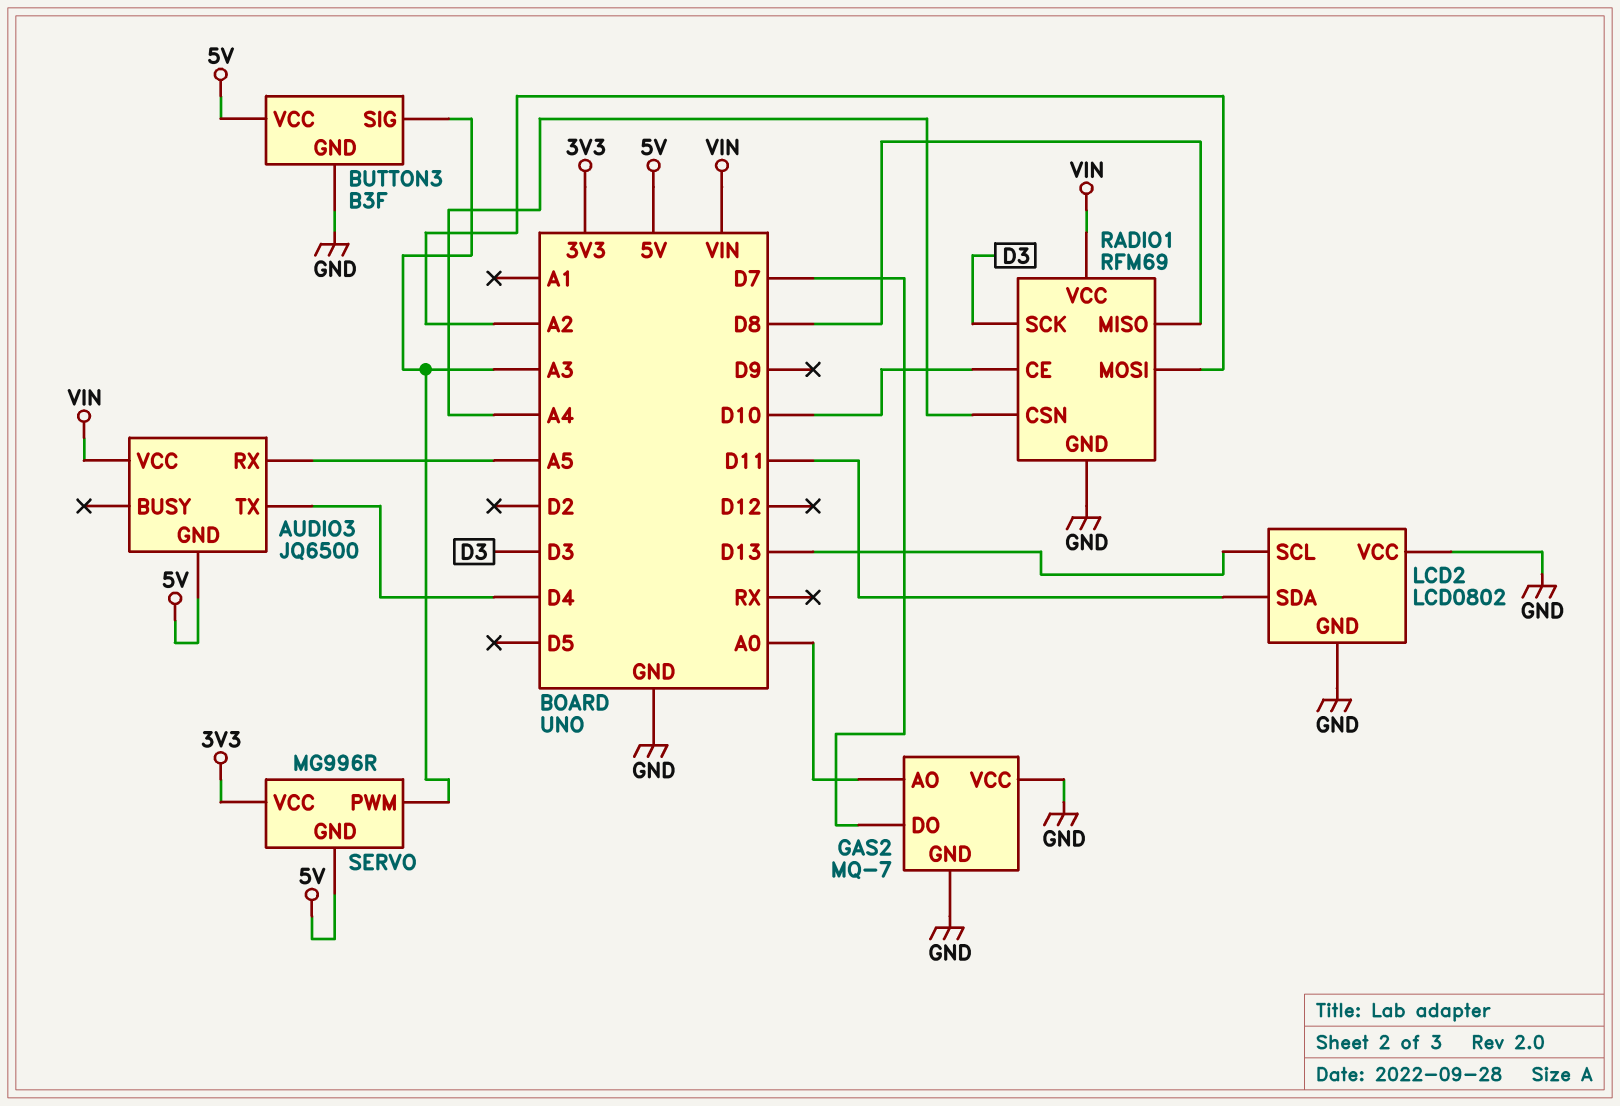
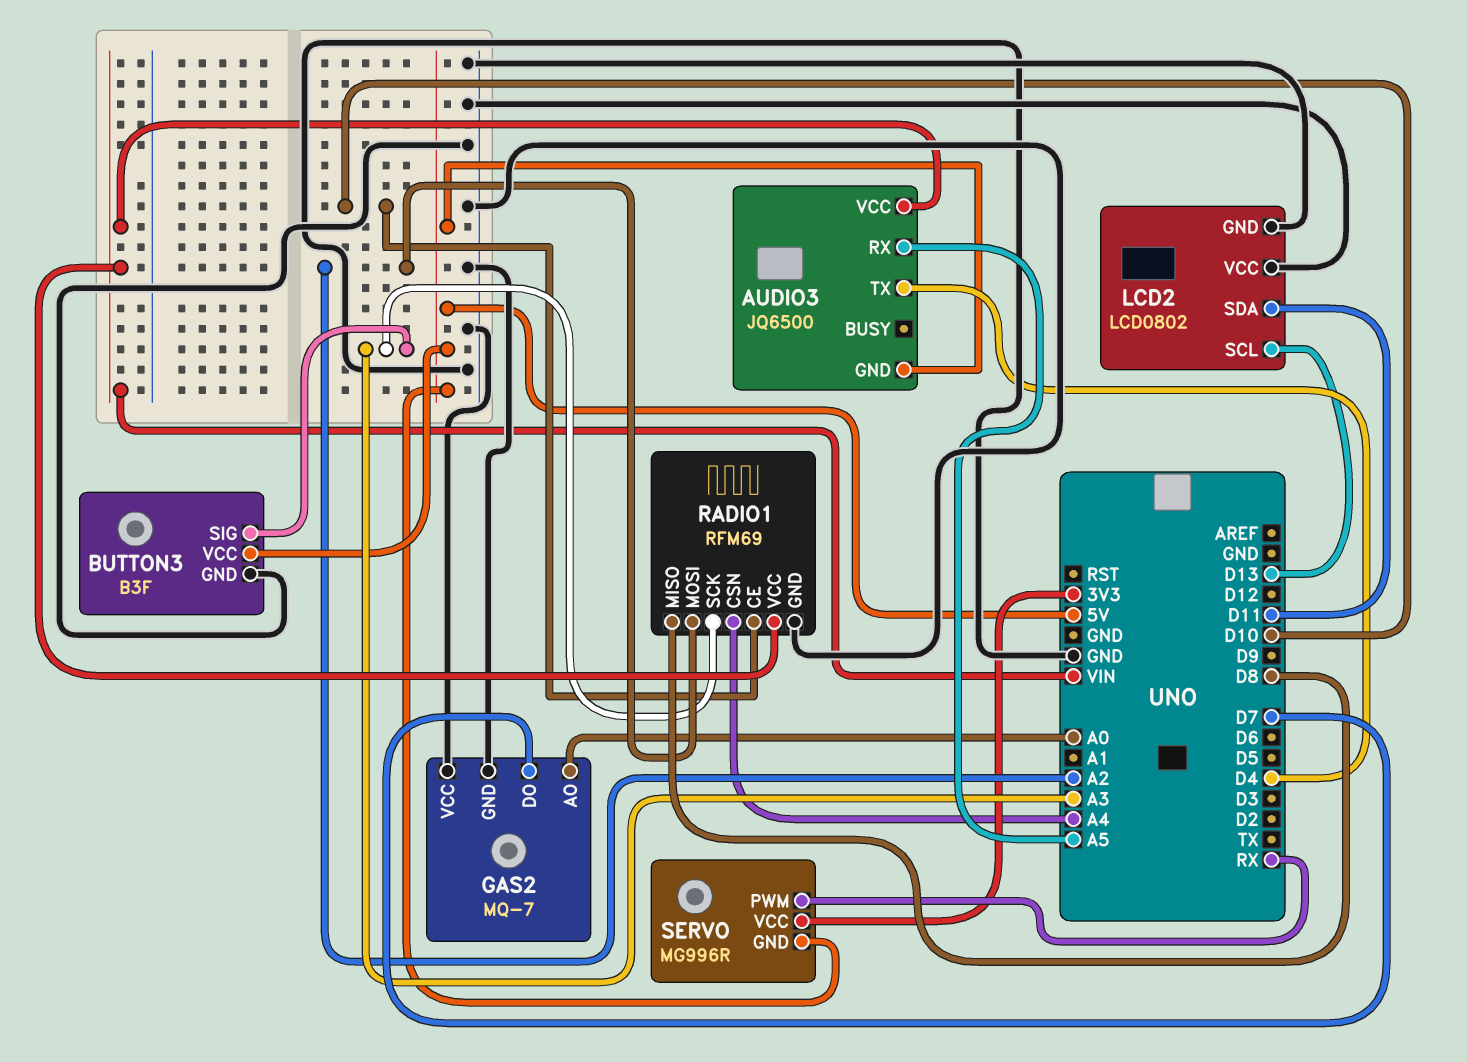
RADIO1 pin SCK: D3 -> A3
SERVO pin PWM: A3 -> RX

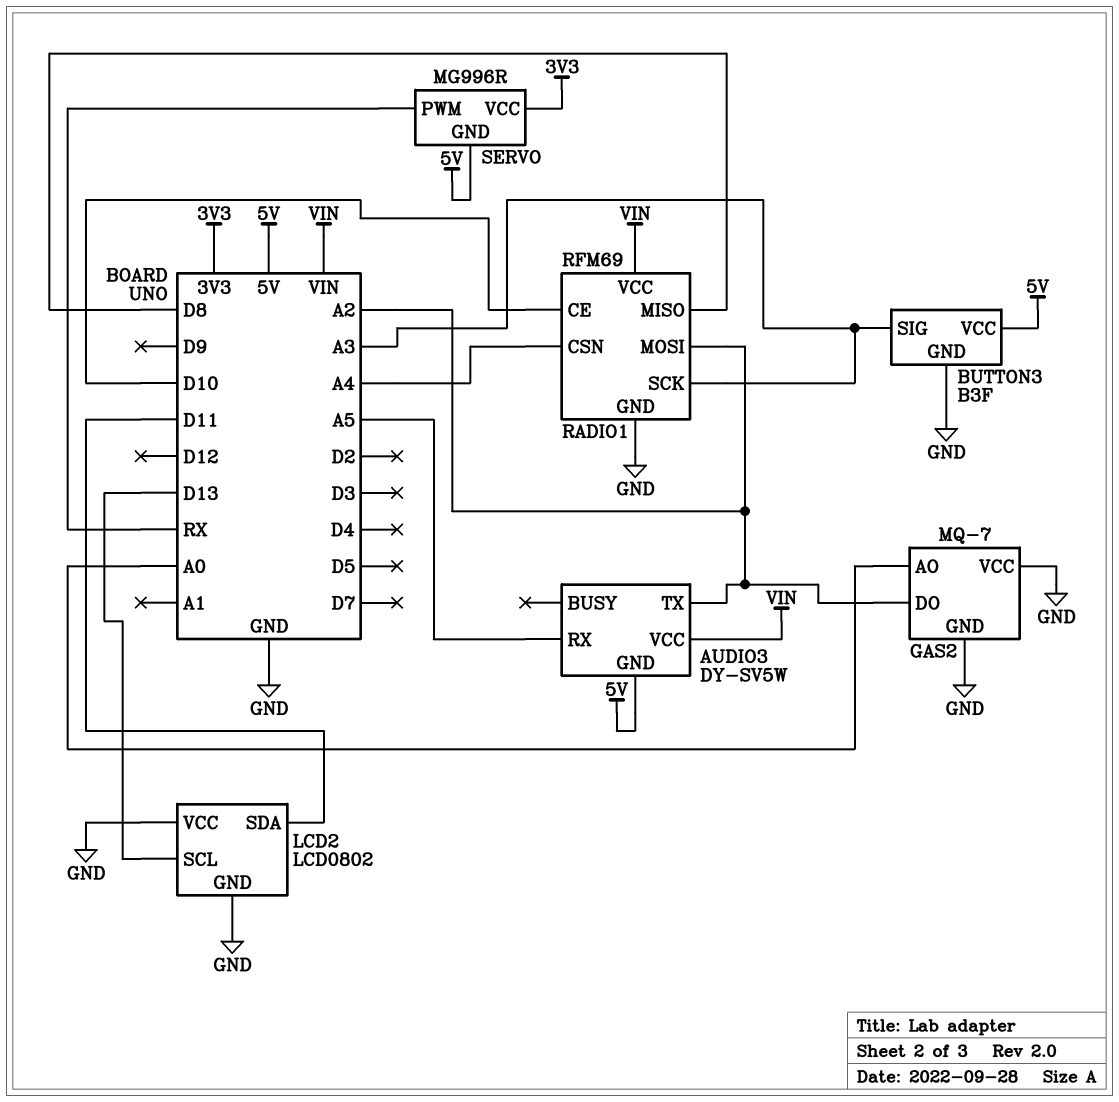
AUDIO3: JQ6500 -> DY-SV5W
AUDIO3 pin TX: D4 -> A2
GAS2 pin DO: D7 -> A2

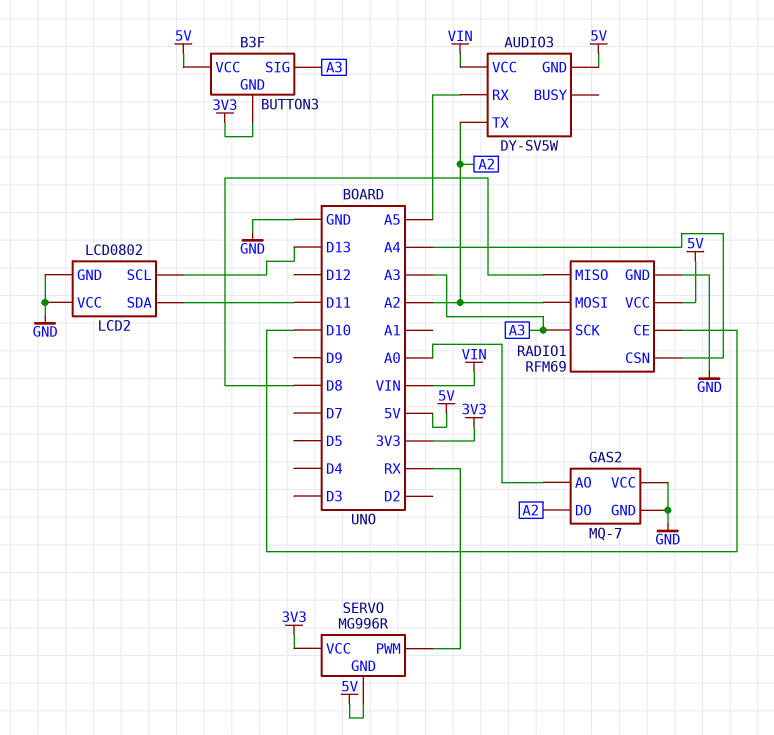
BUTTON3 pin GND: GND -> 3V3
RADIO1 pin VCC: VIN -> 5V

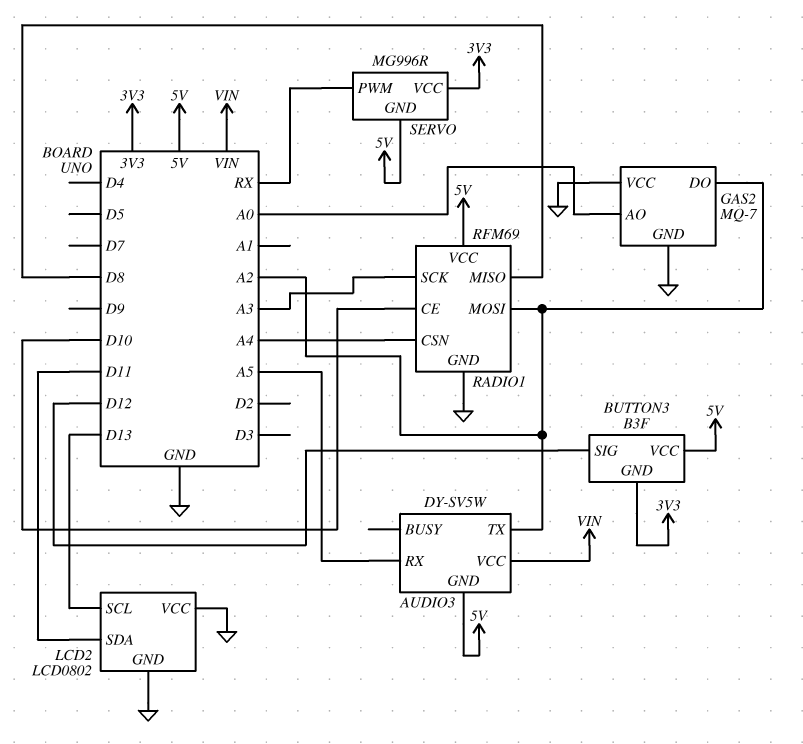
BUTTON3 pin SIG: A3 -> D12

